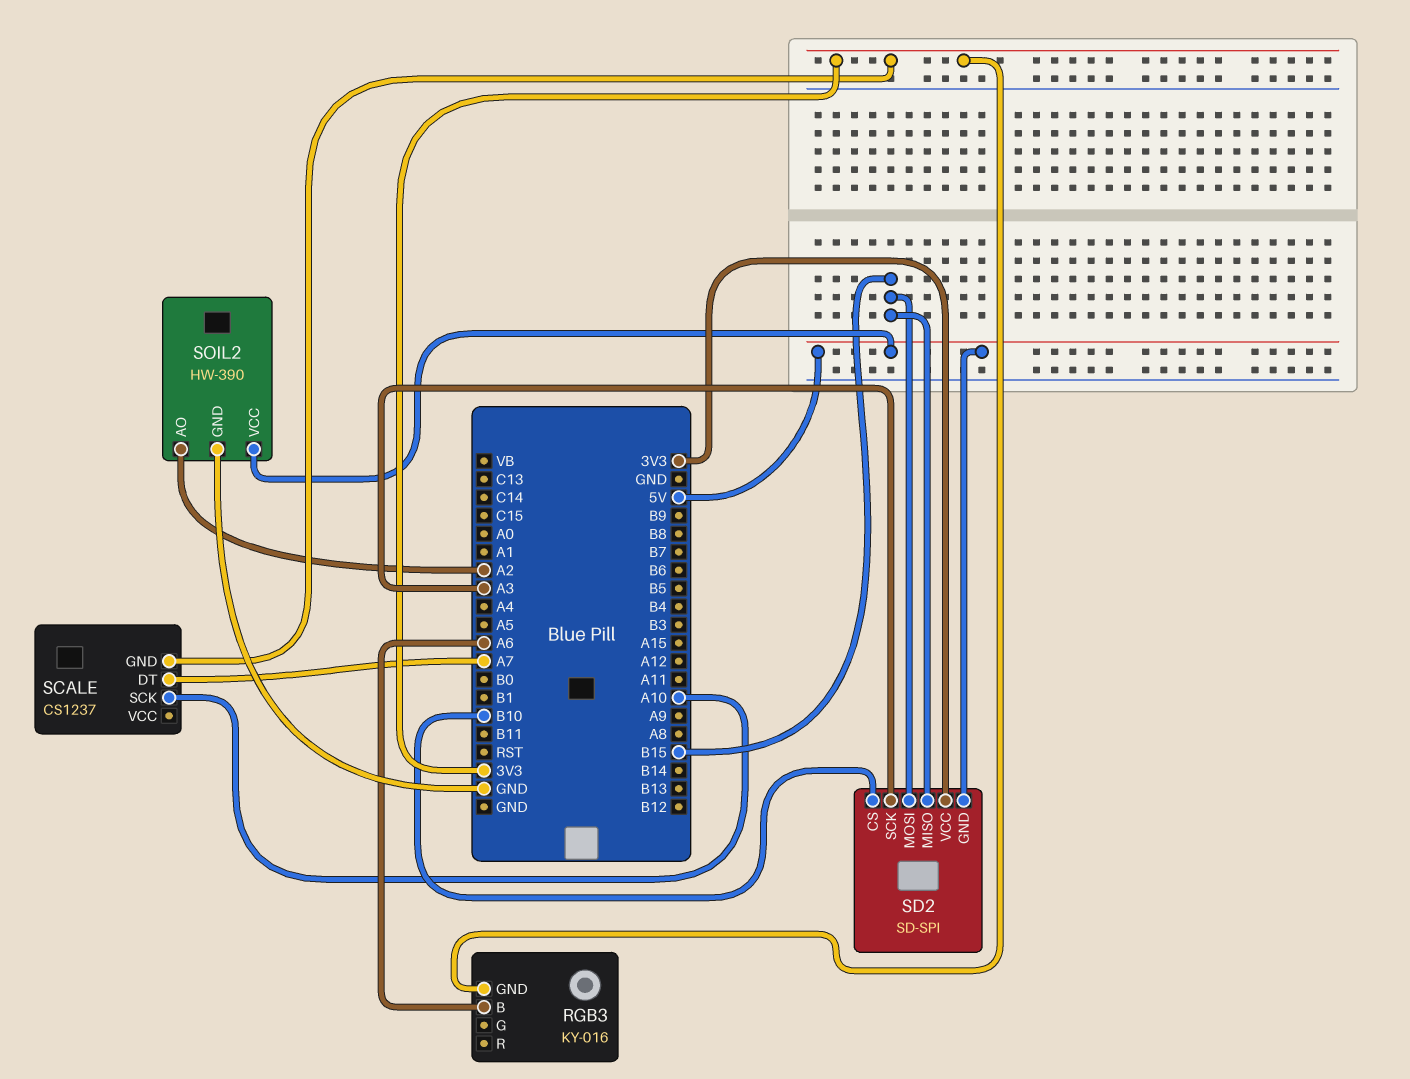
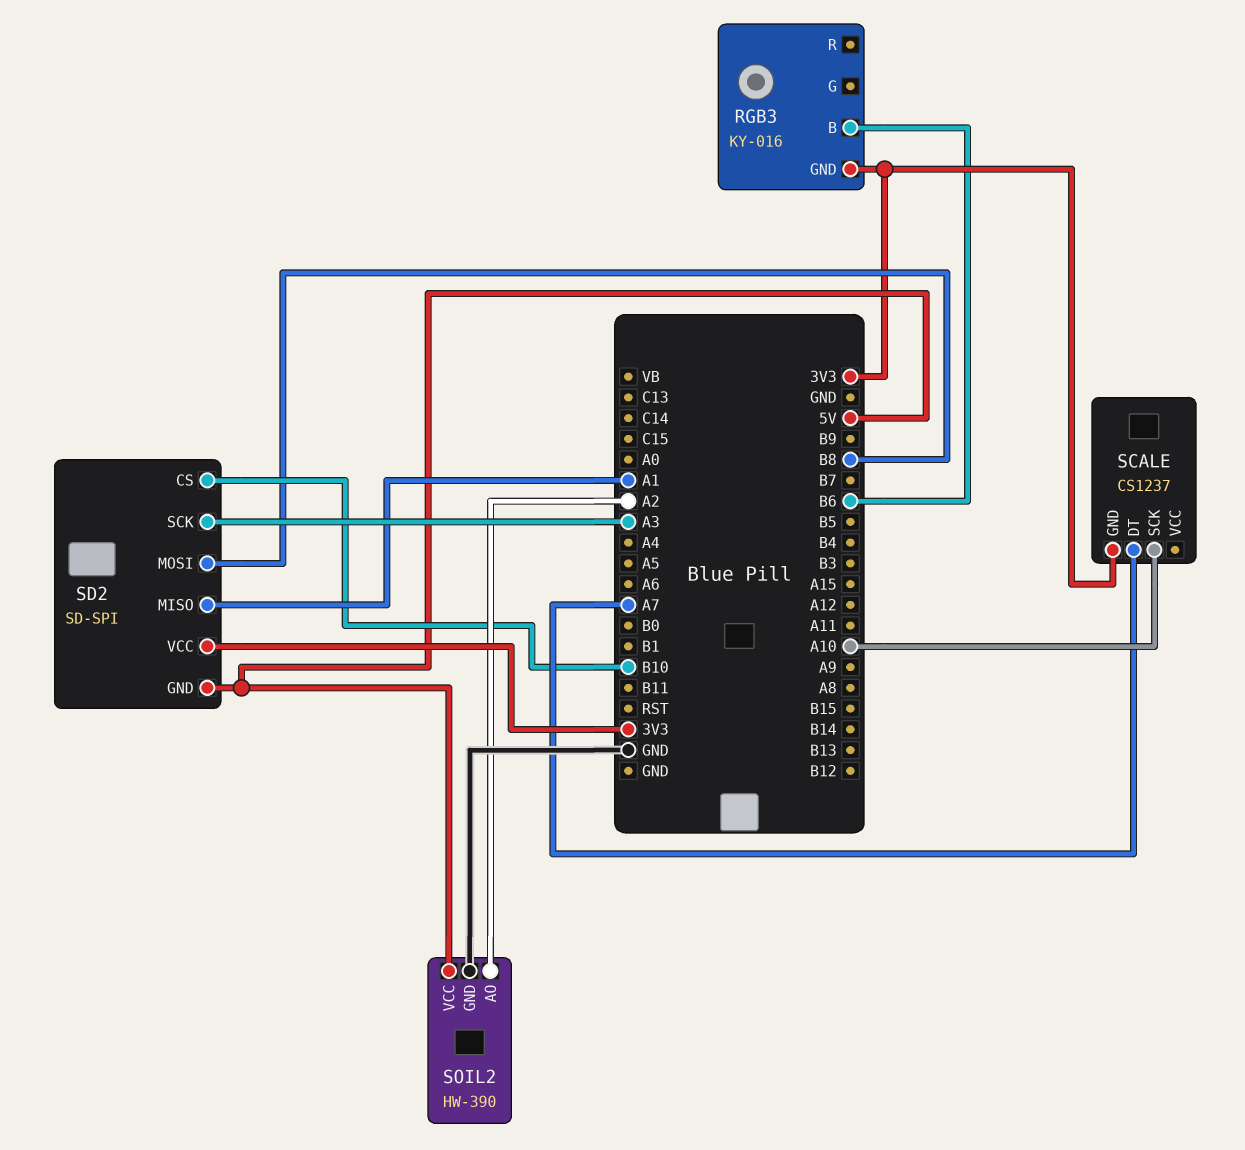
RGB3 pin B: A6 -> B6
SD2 pin MISO: B15 -> A1
SD2 pin MOSI: B15 -> B8

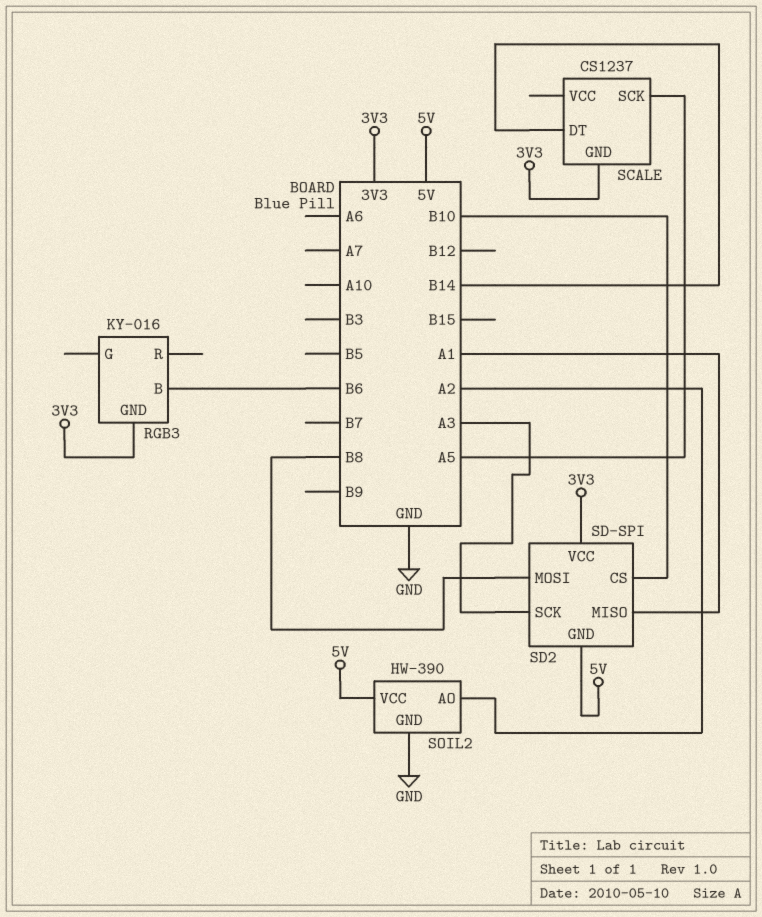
SCALE pin DT: A7 -> B14
SCALE pin SCK: A10 -> A5

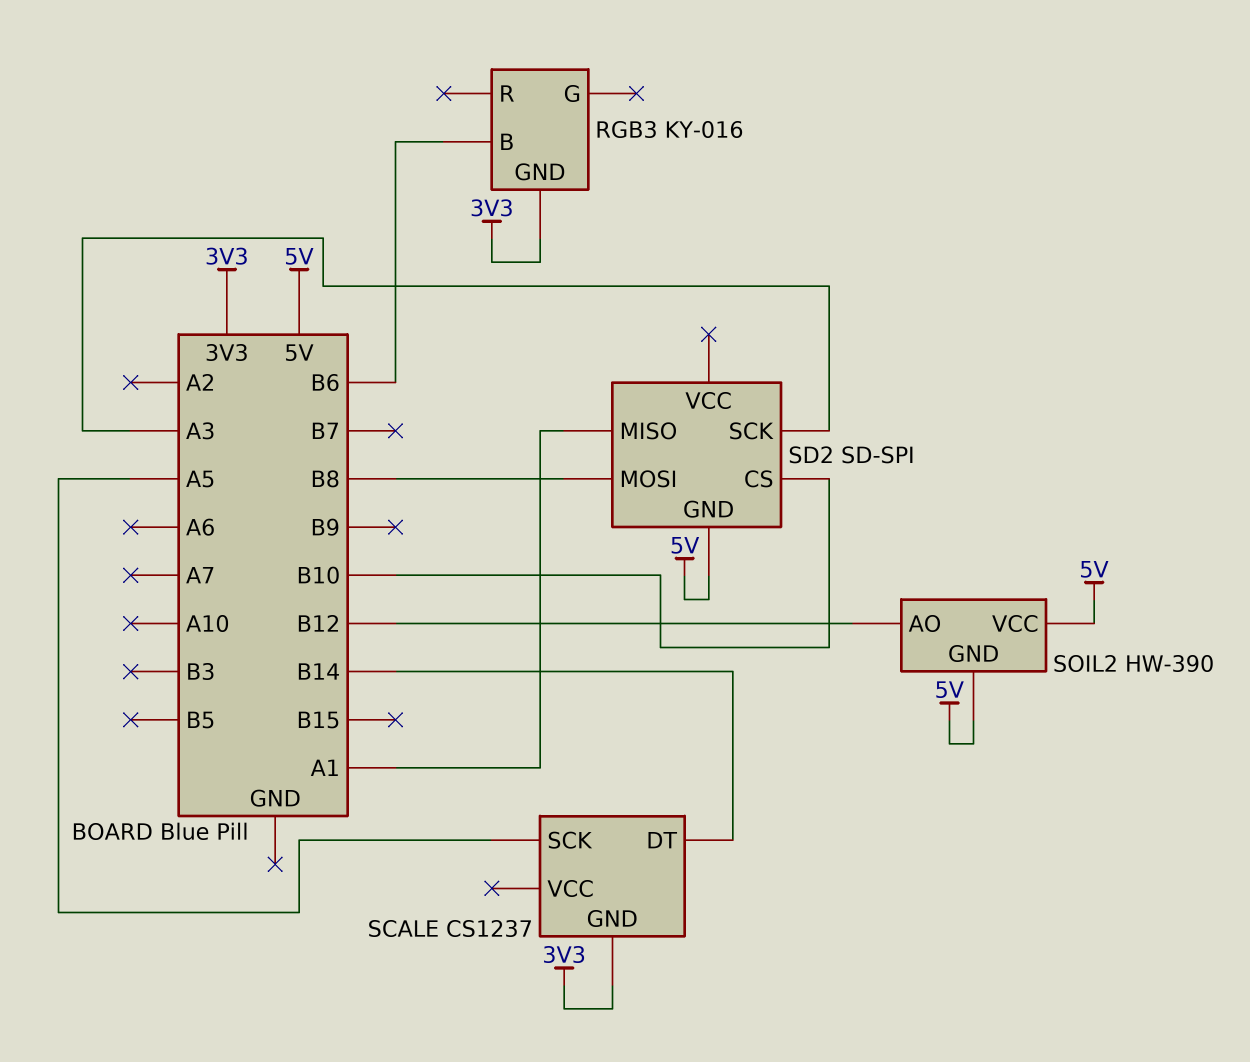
SD2 pin VCC: 3V3 -> none
SOIL2 pin AO: A2 -> B12
SOIL2 pin GND: GND -> 5V

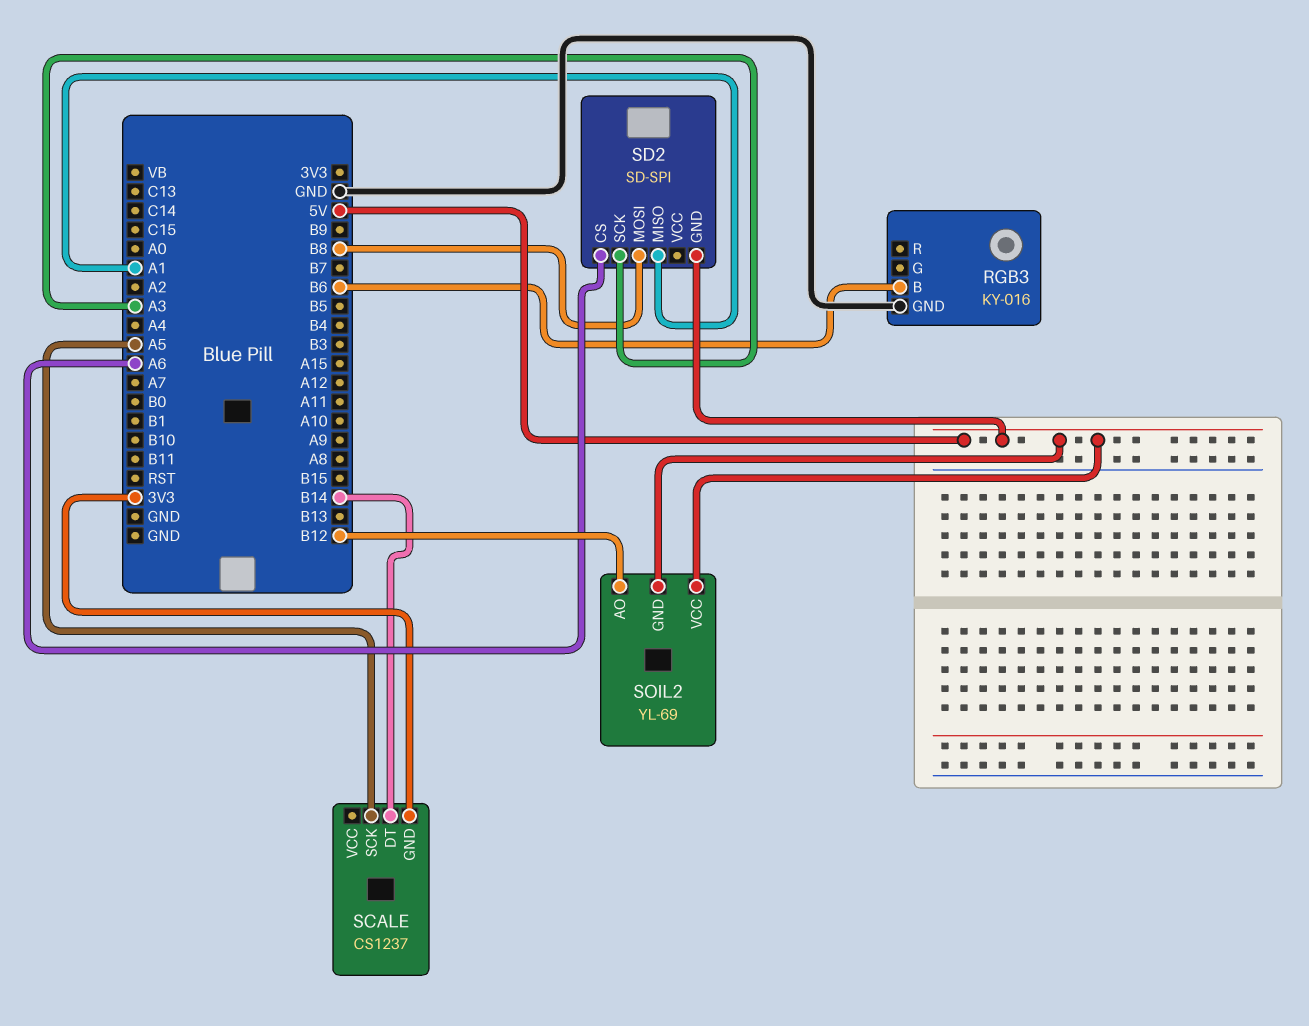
RGB3 pin GND: 3V3 -> GND
SD2 pin CS: B10 -> A6
SOIL2: HW-390 -> YL-69

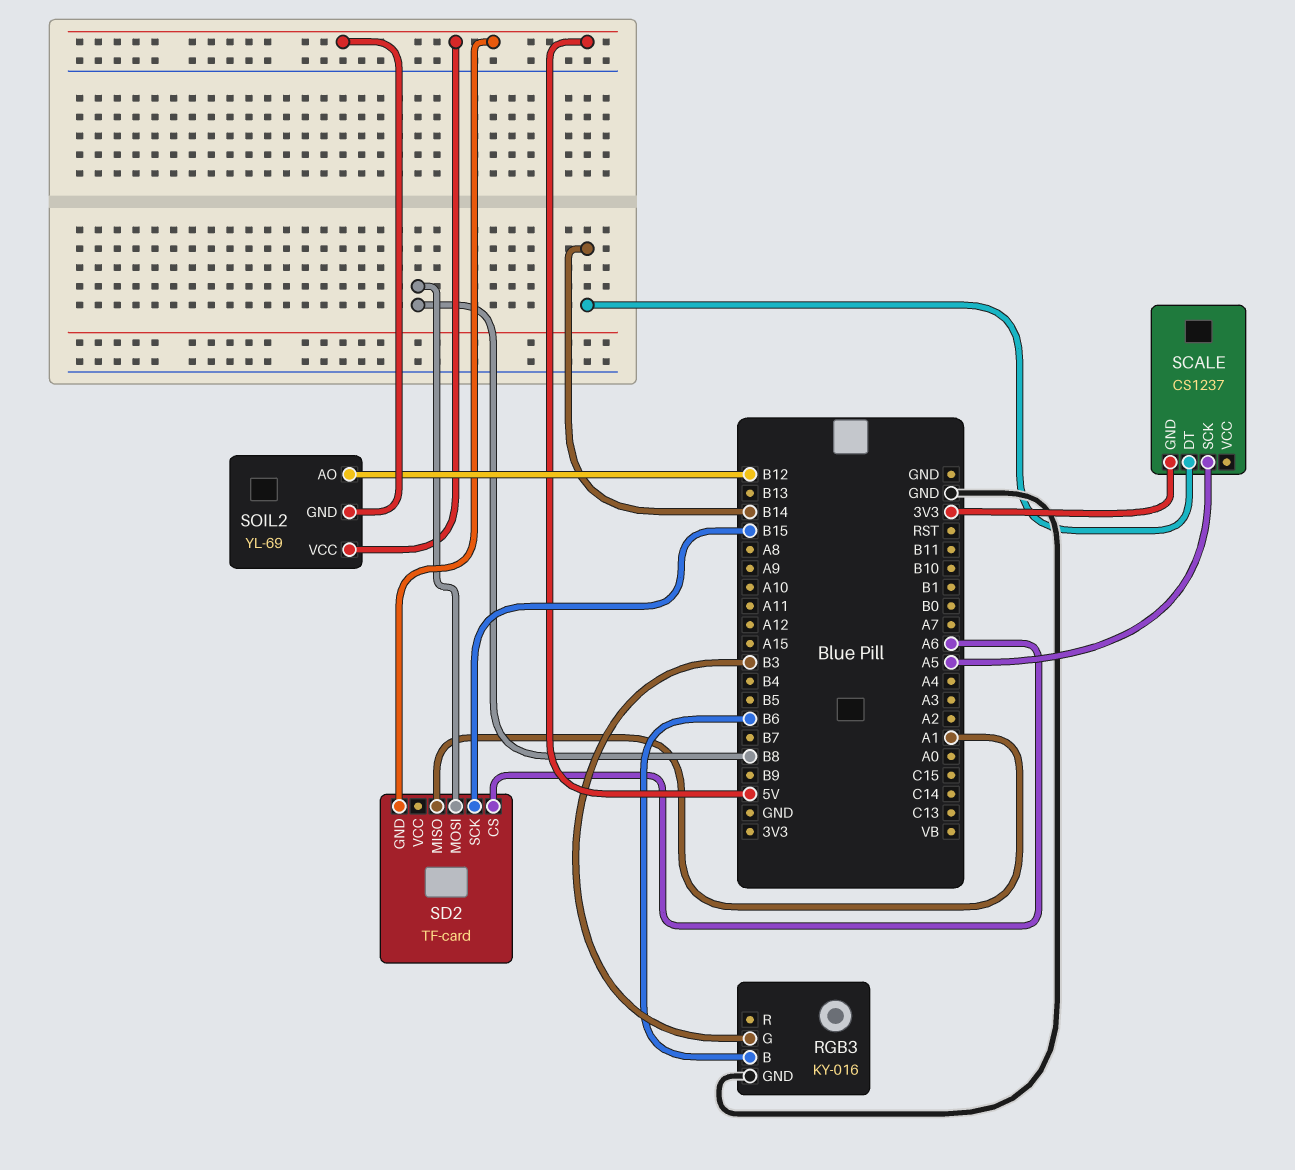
RGB3 pin G: none -> B3
SD2: SD-SPI -> TF-card
SD2 pin SCK: A3 -> B15

